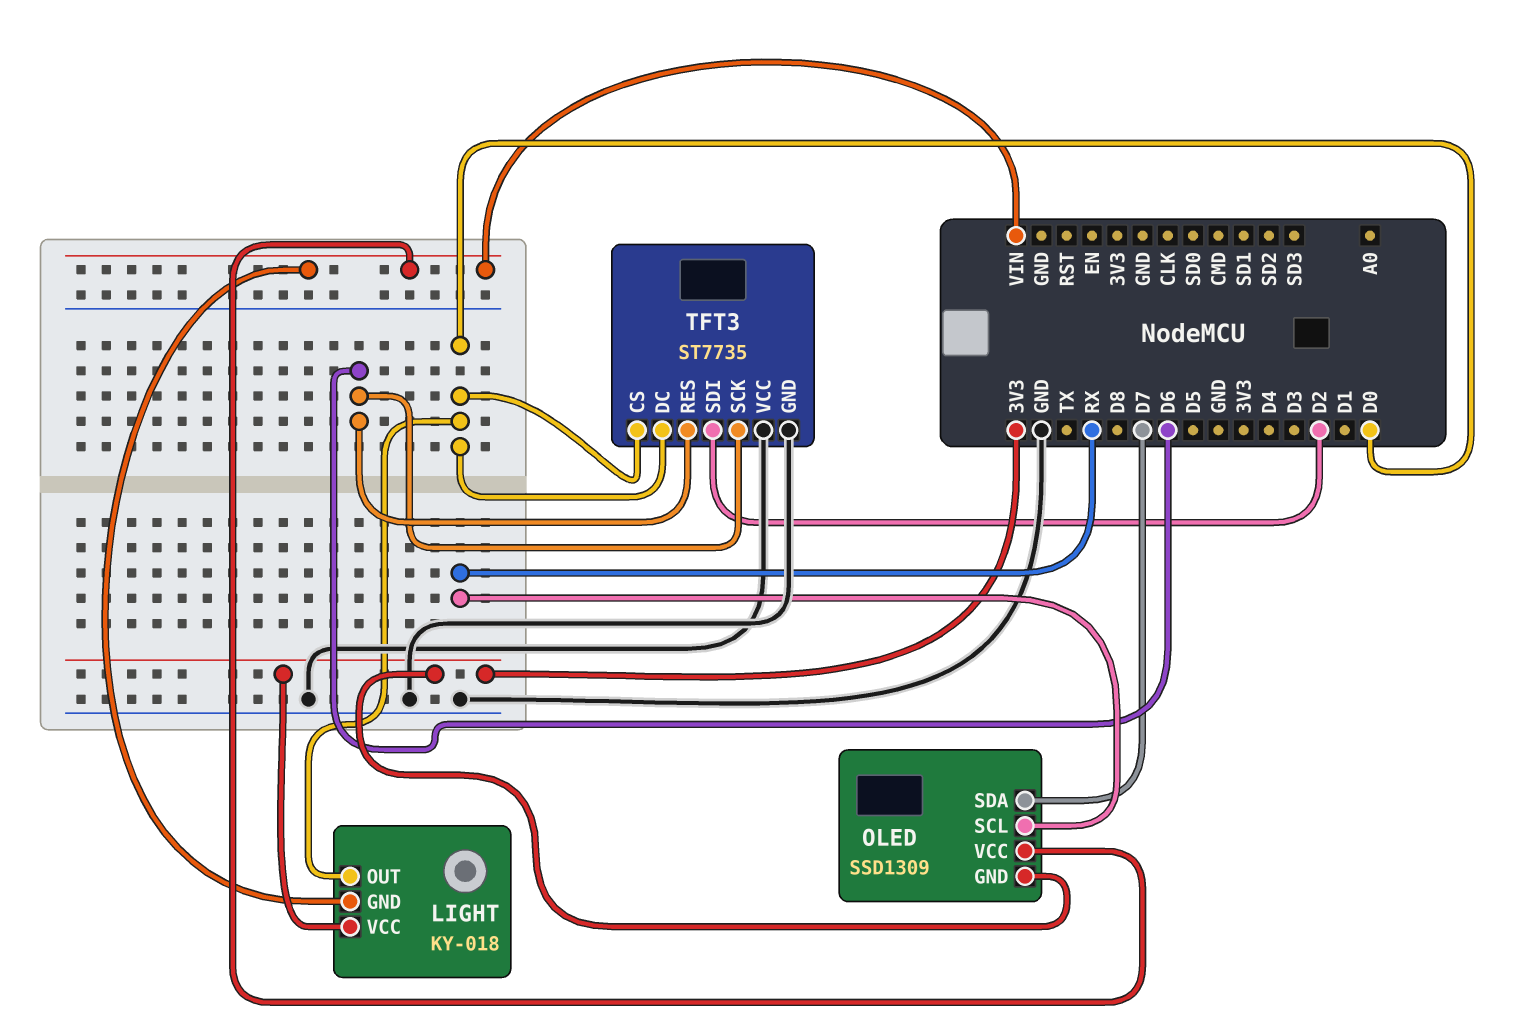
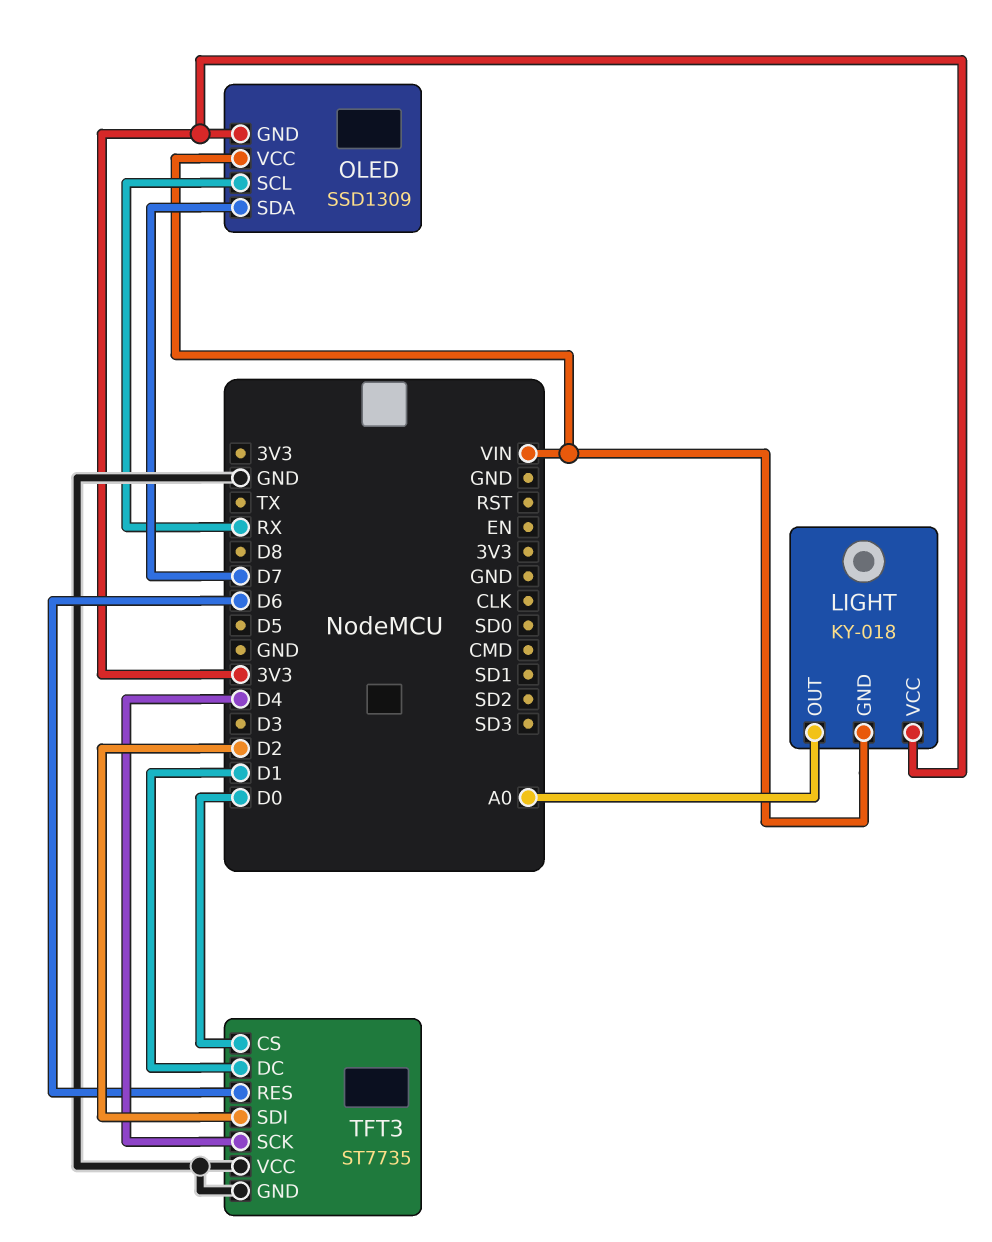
LIGHT pin OUT: D0 -> A0
TFT3 pin DC: D0 -> D1
TFT3 pin SCK: D6 -> D4

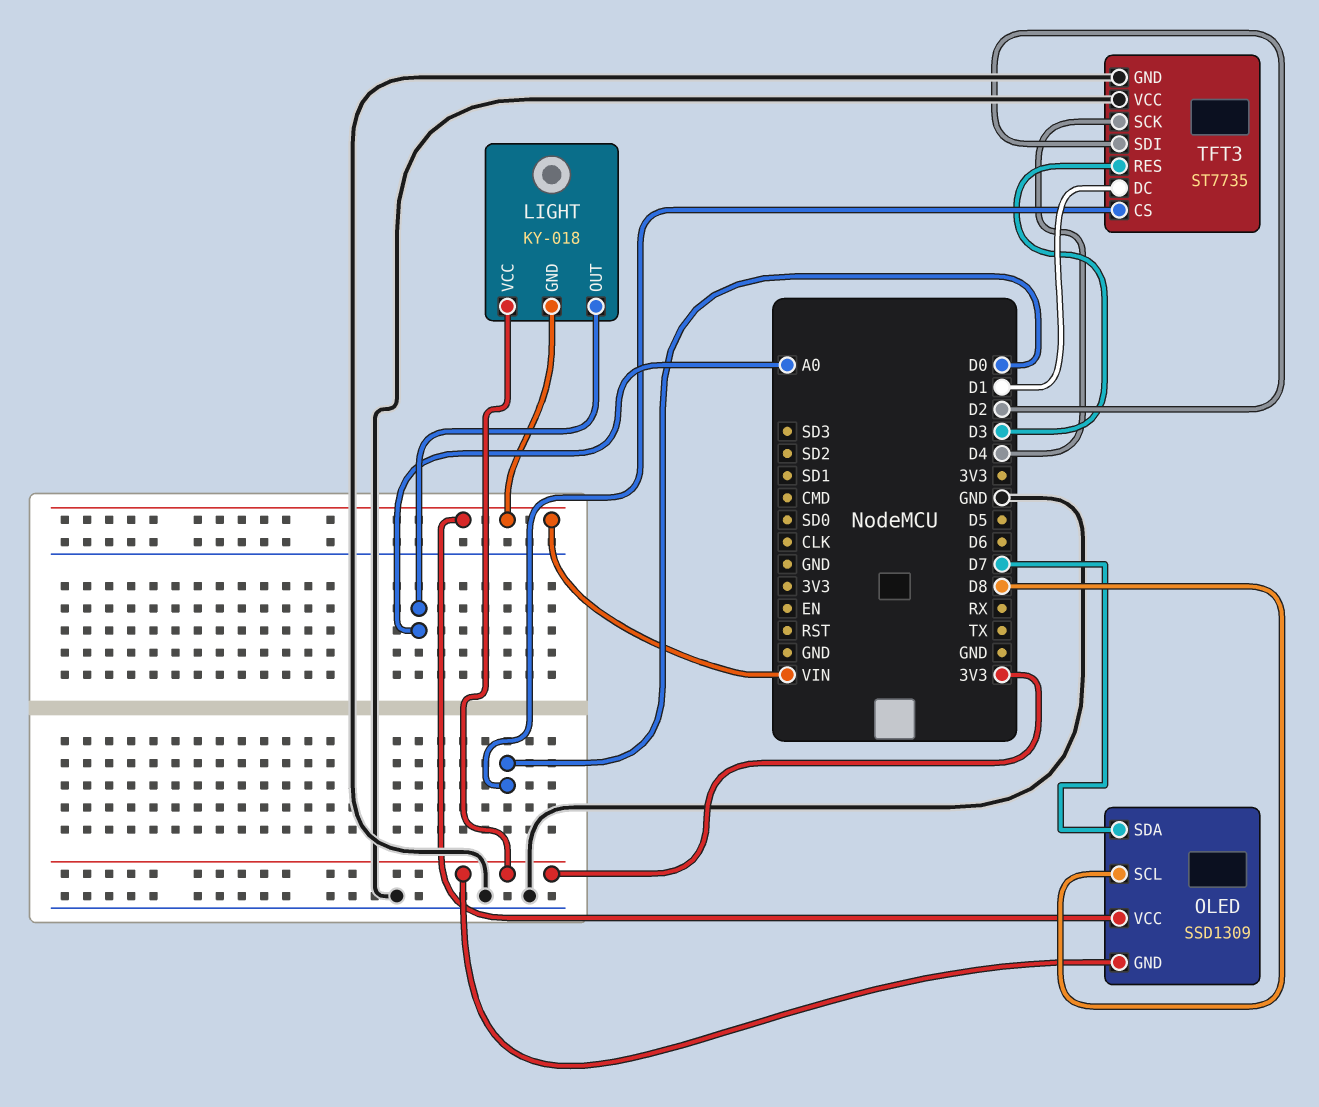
OLED pin SCL: RX -> D8
TFT3 pin RES: D6 -> D3

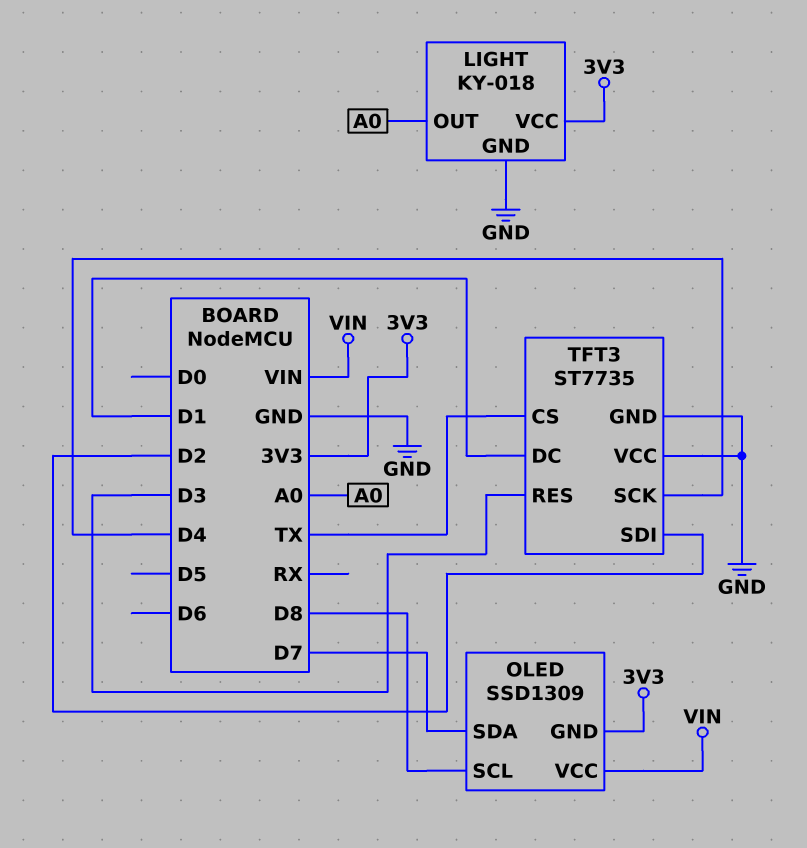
LIGHT pin GND: VIN -> GND
TFT3 pin CS: D0 -> TX

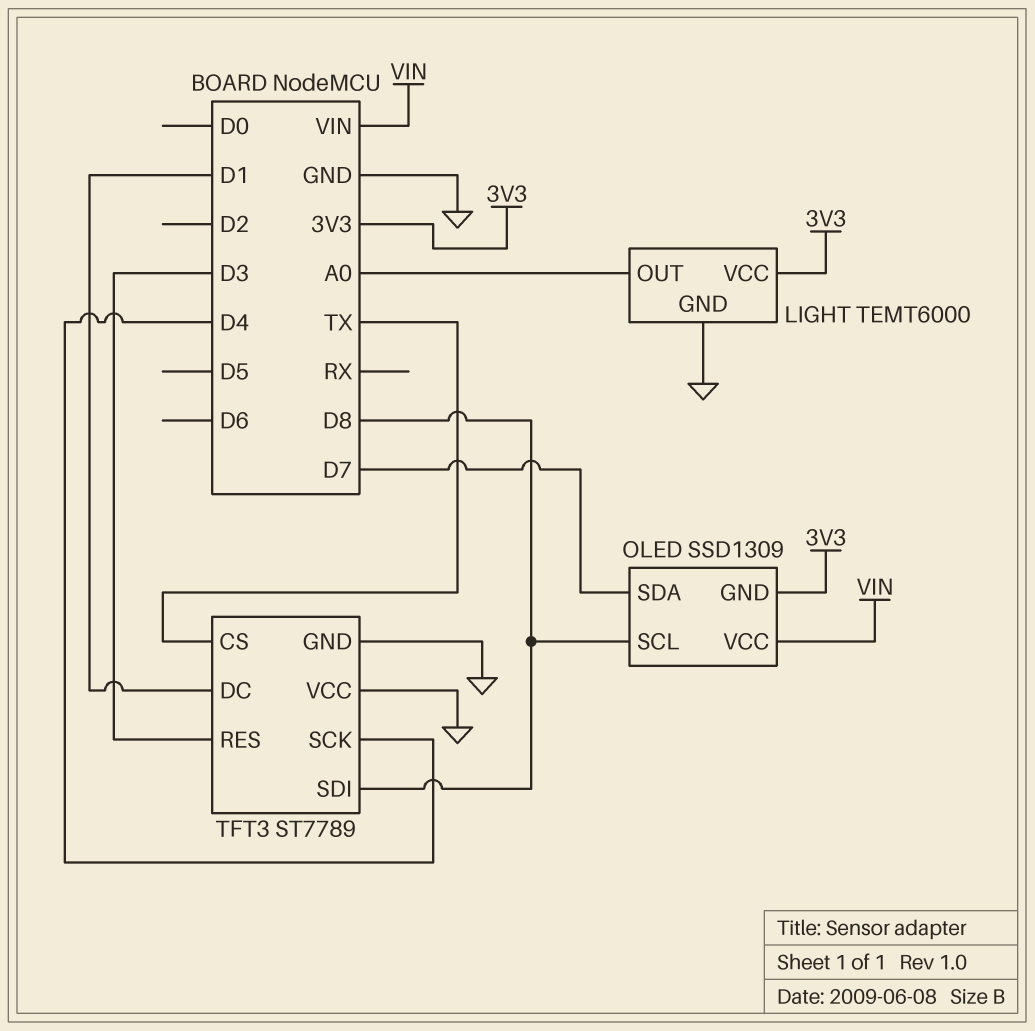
LIGHT: KY-018 -> TEMT6000
TFT3: ST7735 -> ST7789
TFT3 pin SDI: D2 -> D8

